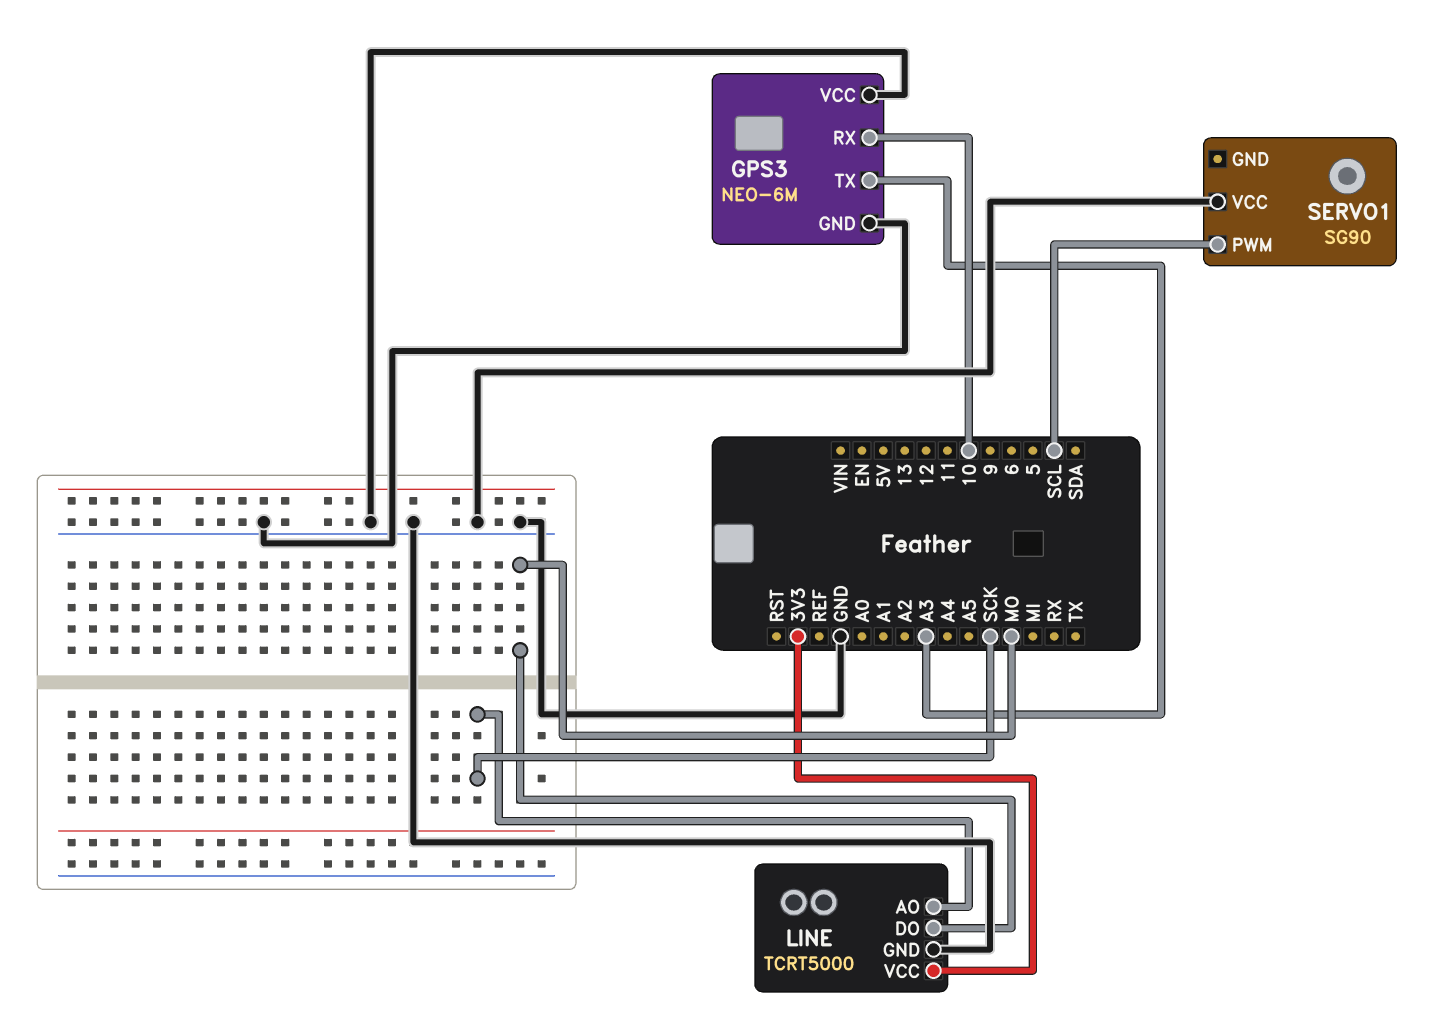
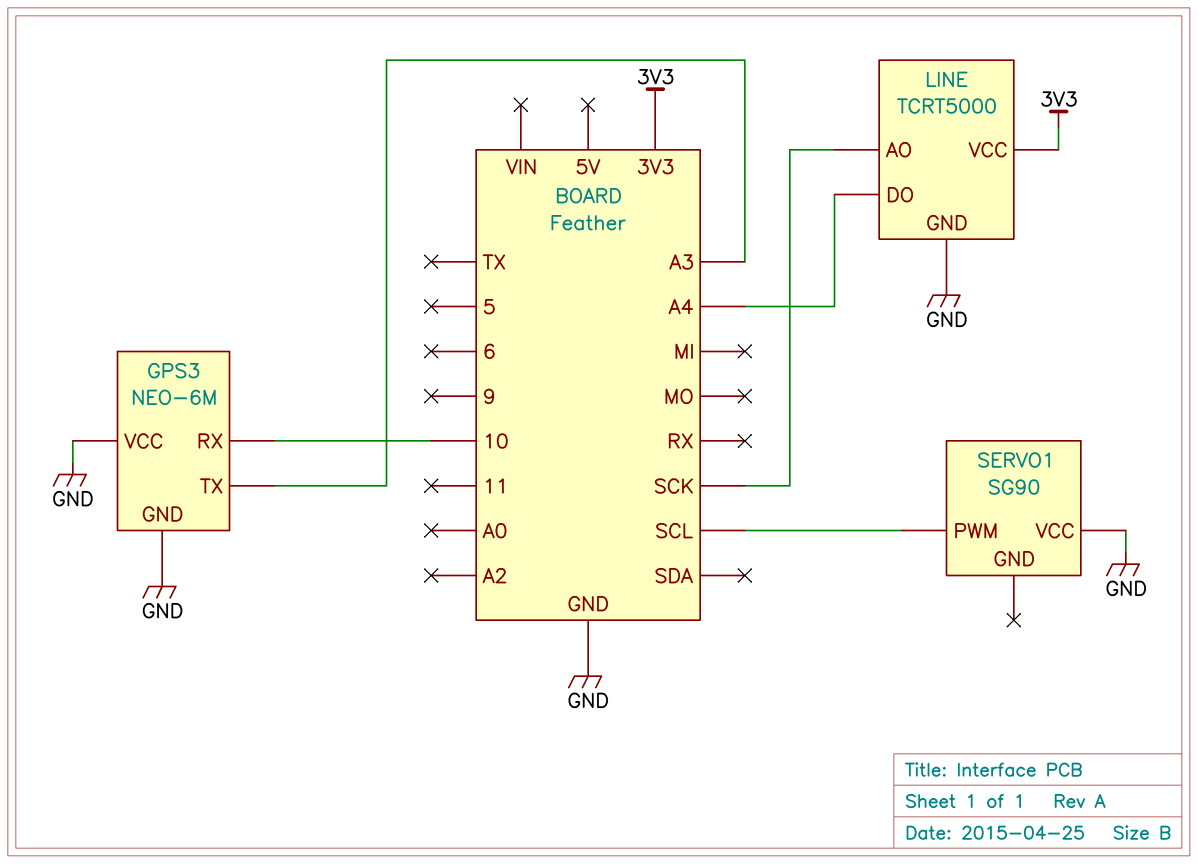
LINE pin DO: MO -> A4

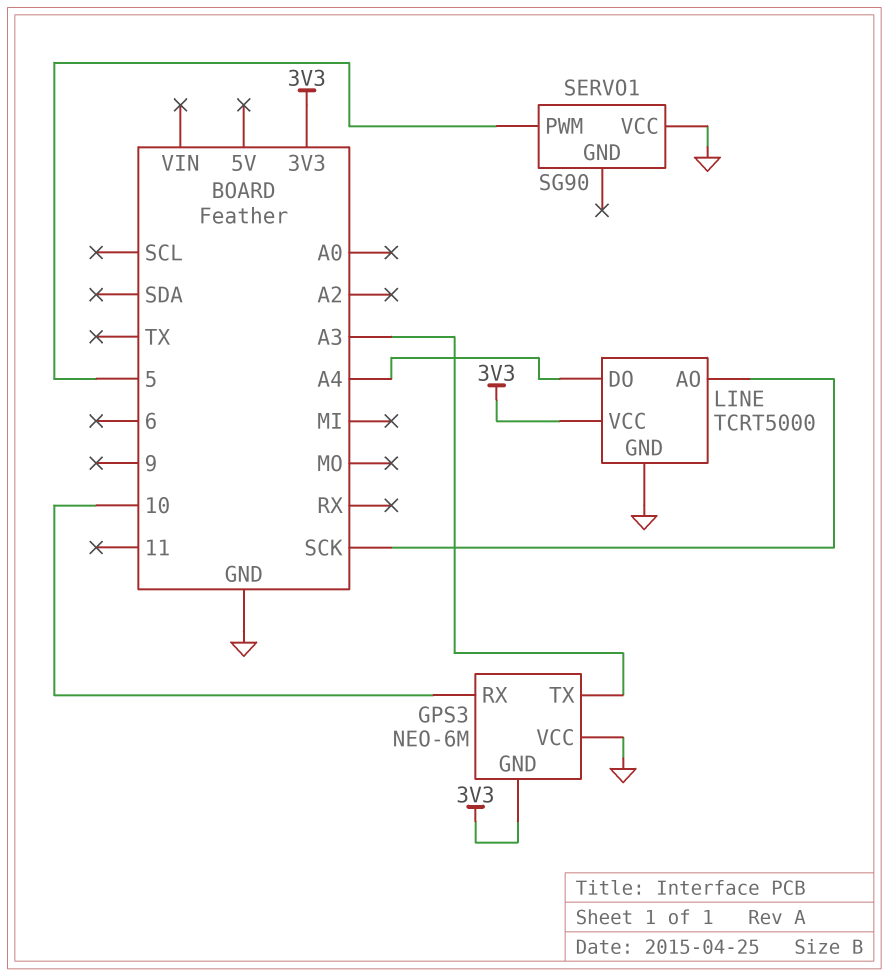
GPS3 pin GND: GND -> 3V3
SERVO1 pin PWM: SCL -> 5

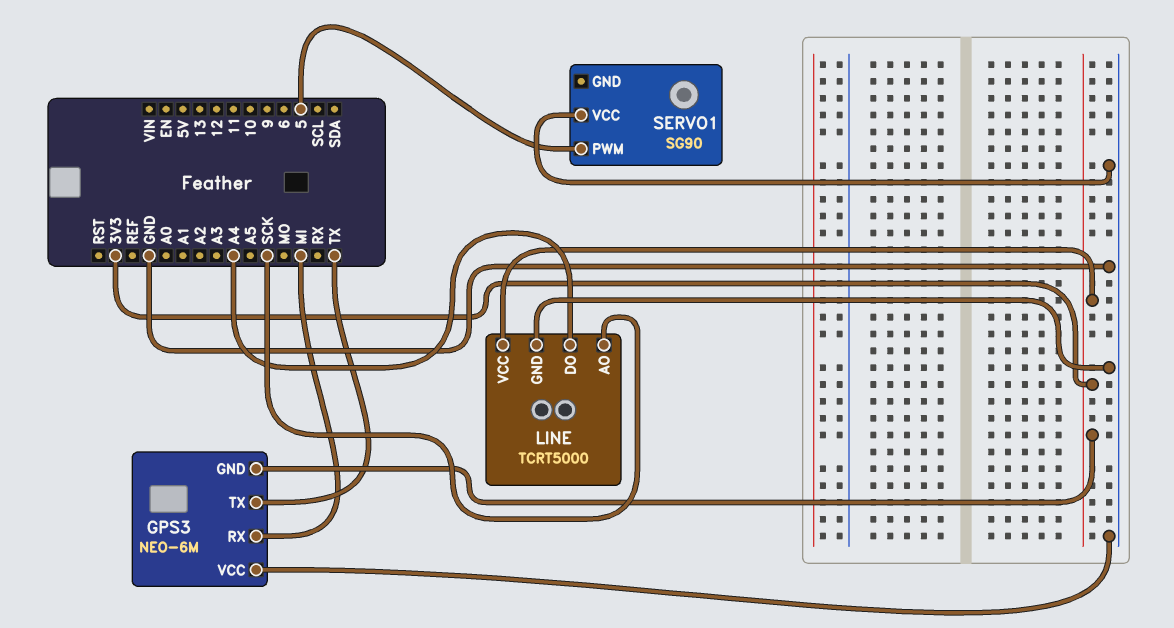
GPS3 pin RX: 10 -> MI
GPS3 pin TX: A3 -> TX

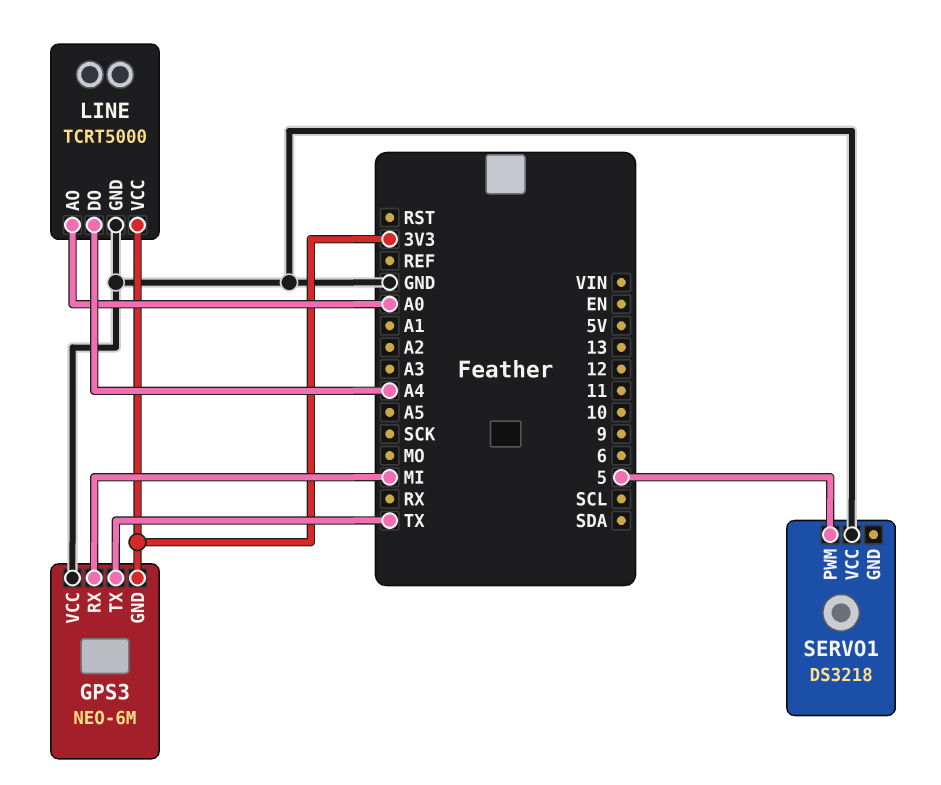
LINE pin AO: SCK -> A0
SERVO1: SG90 -> DS3218

